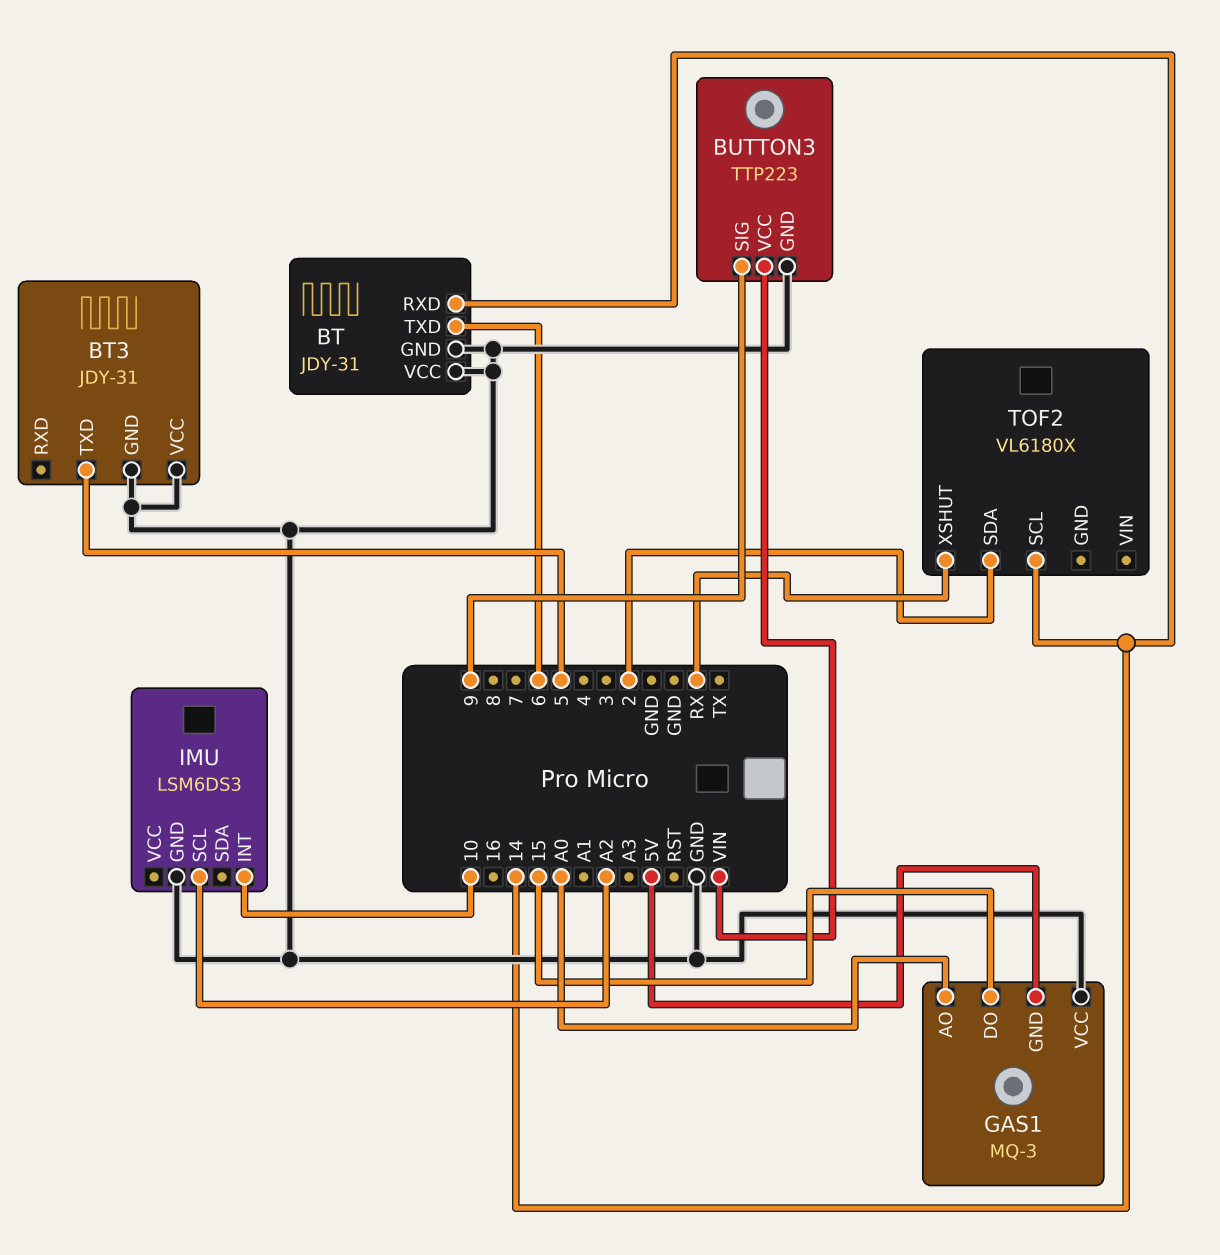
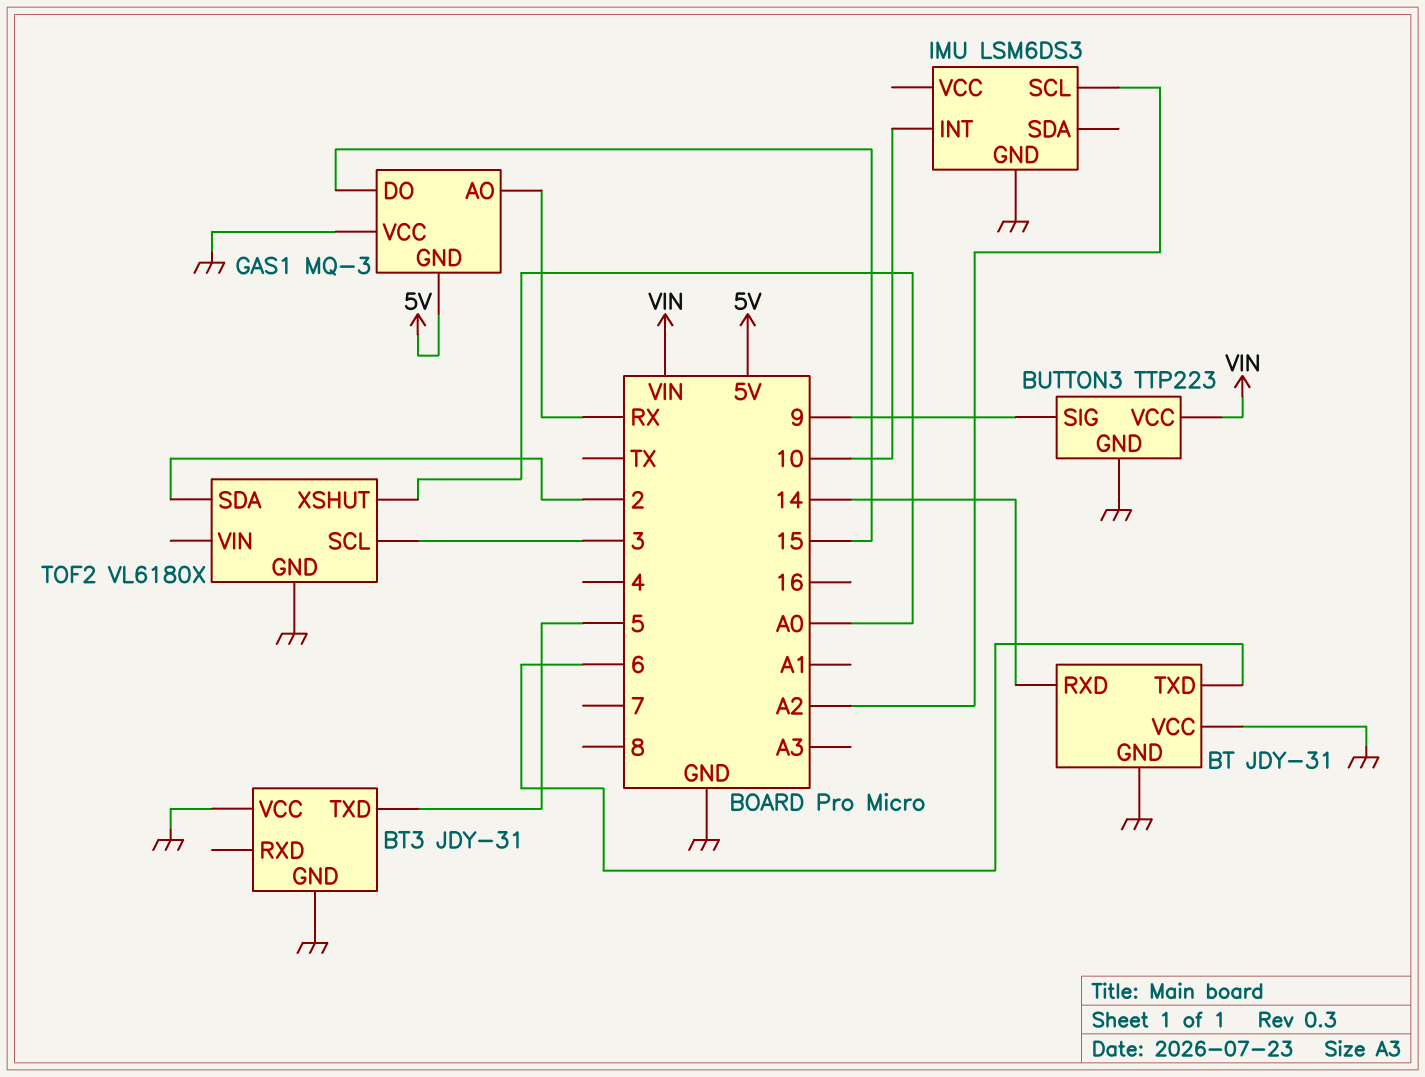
GAS1 pin AO: A0 -> RX
TOF2 pin GND: none -> GND
TOF2 pin SCL: 14 -> 3
TOF2 pin XSHUT: RX -> A0

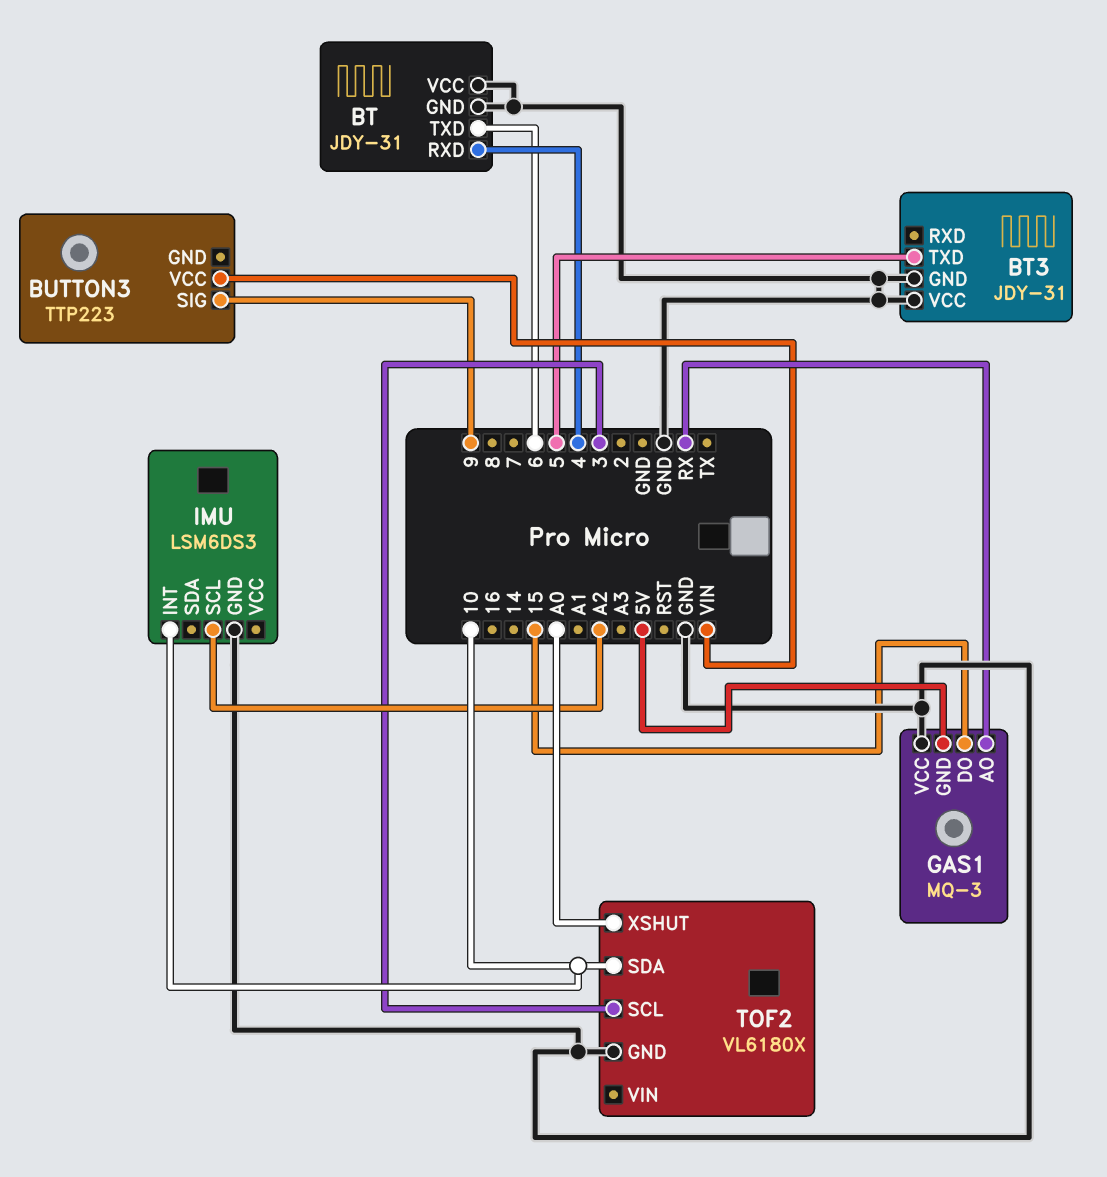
BT pin RXD: 14 -> 4
BUTTON3 pin GND: GND -> none
TOF2 pin SDA: 2 -> 10

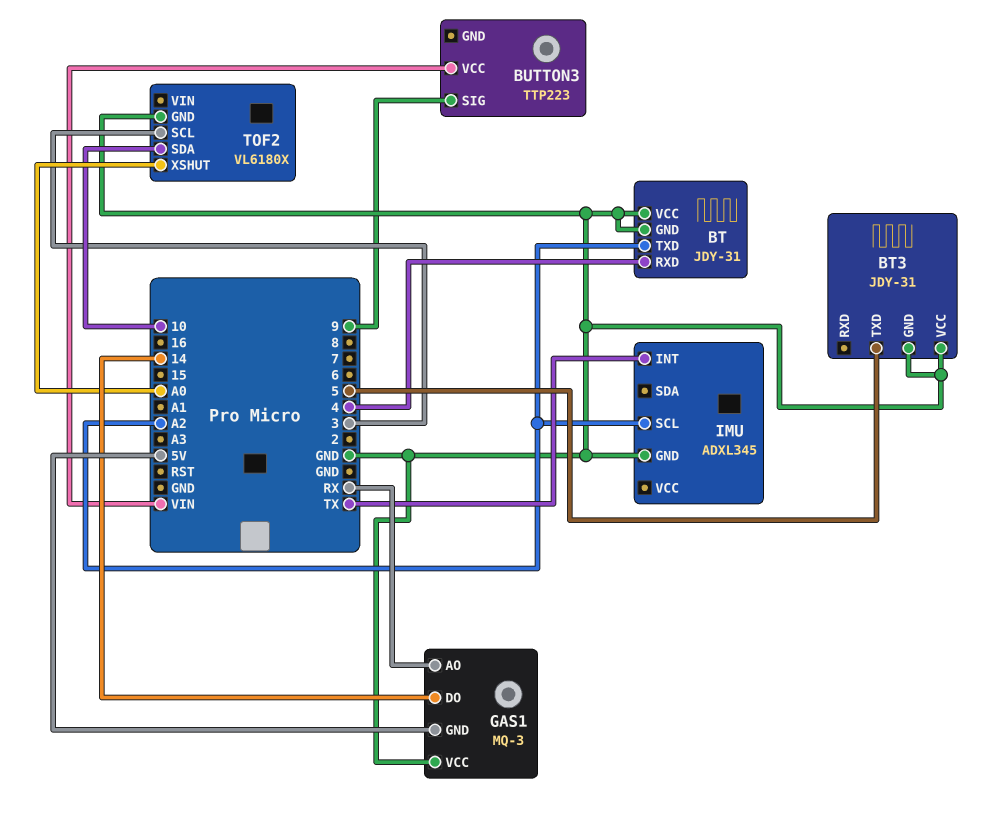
BT pin TXD: 6 -> A2
GAS1 pin DO: 15 -> 14
IMU: LSM6DS3 -> ADXL345
IMU pin INT: 10 -> TX

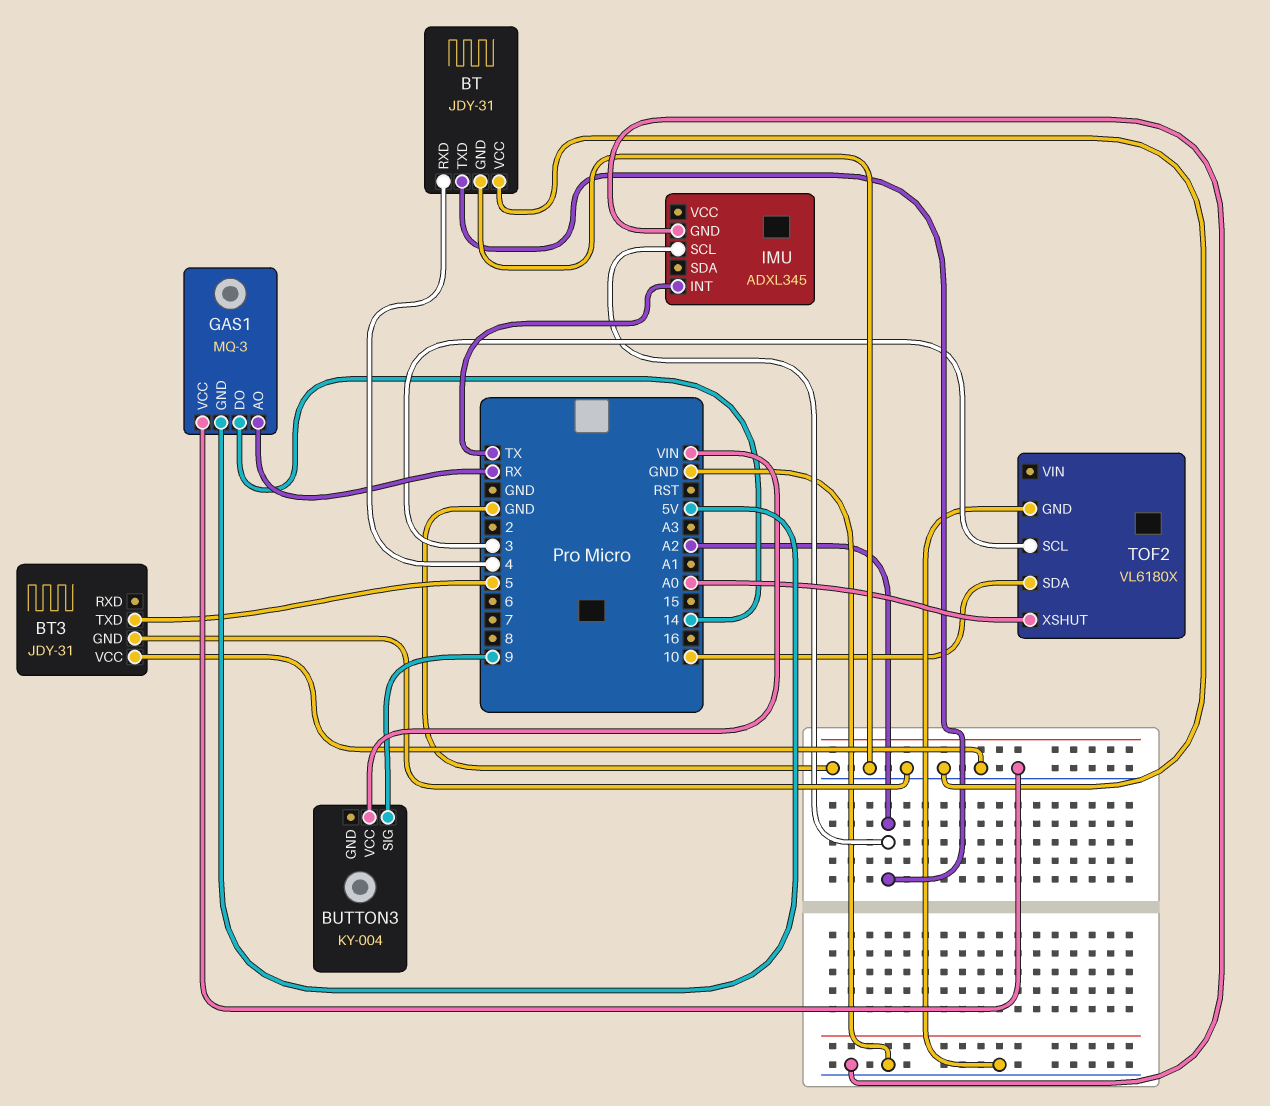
BUTTON3: TTP223 -> KY-004

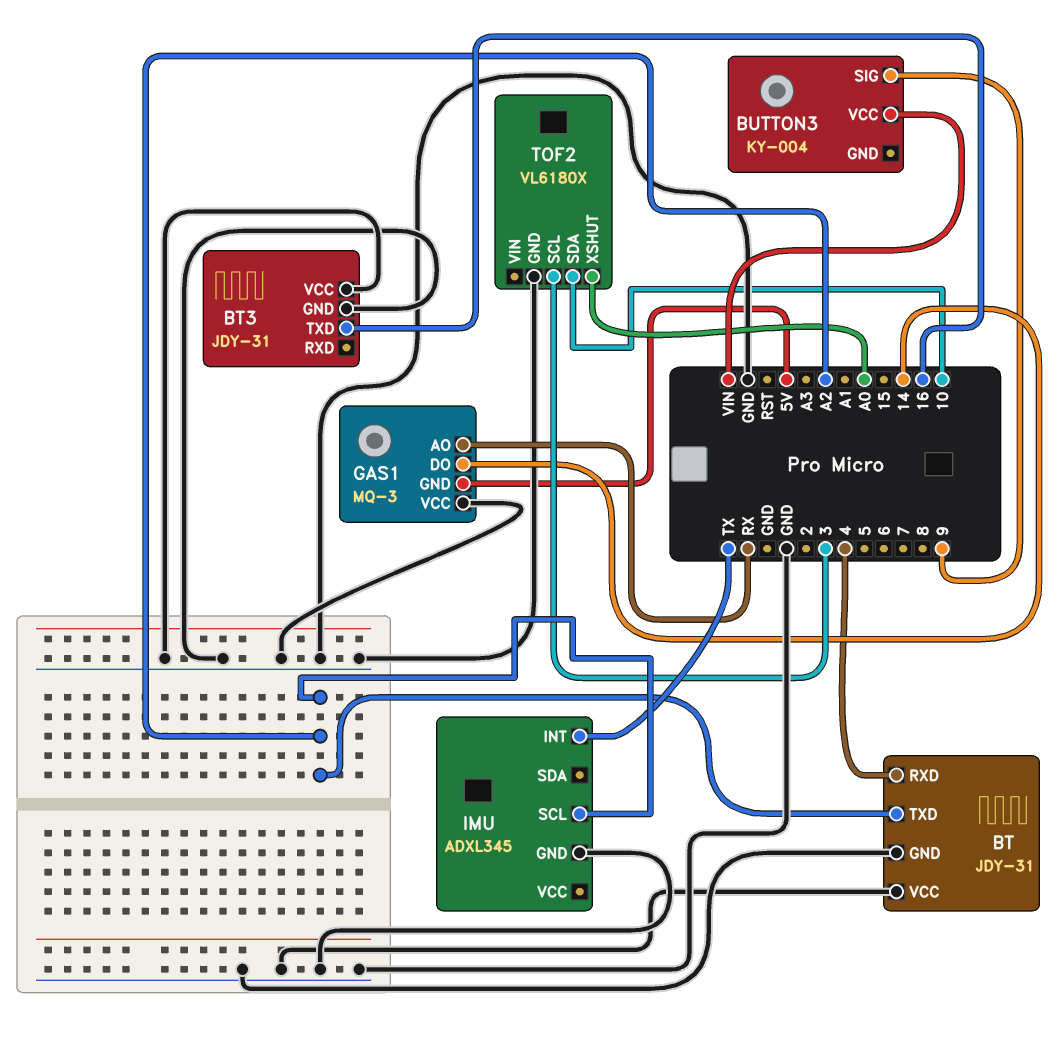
BT3 pin TXD: 5 -> 16

